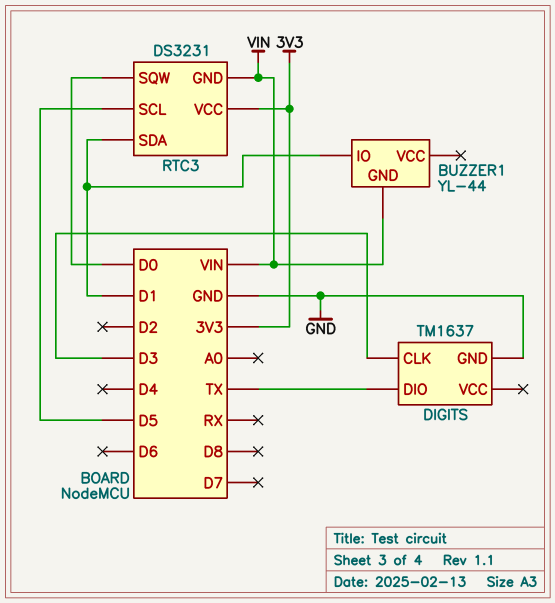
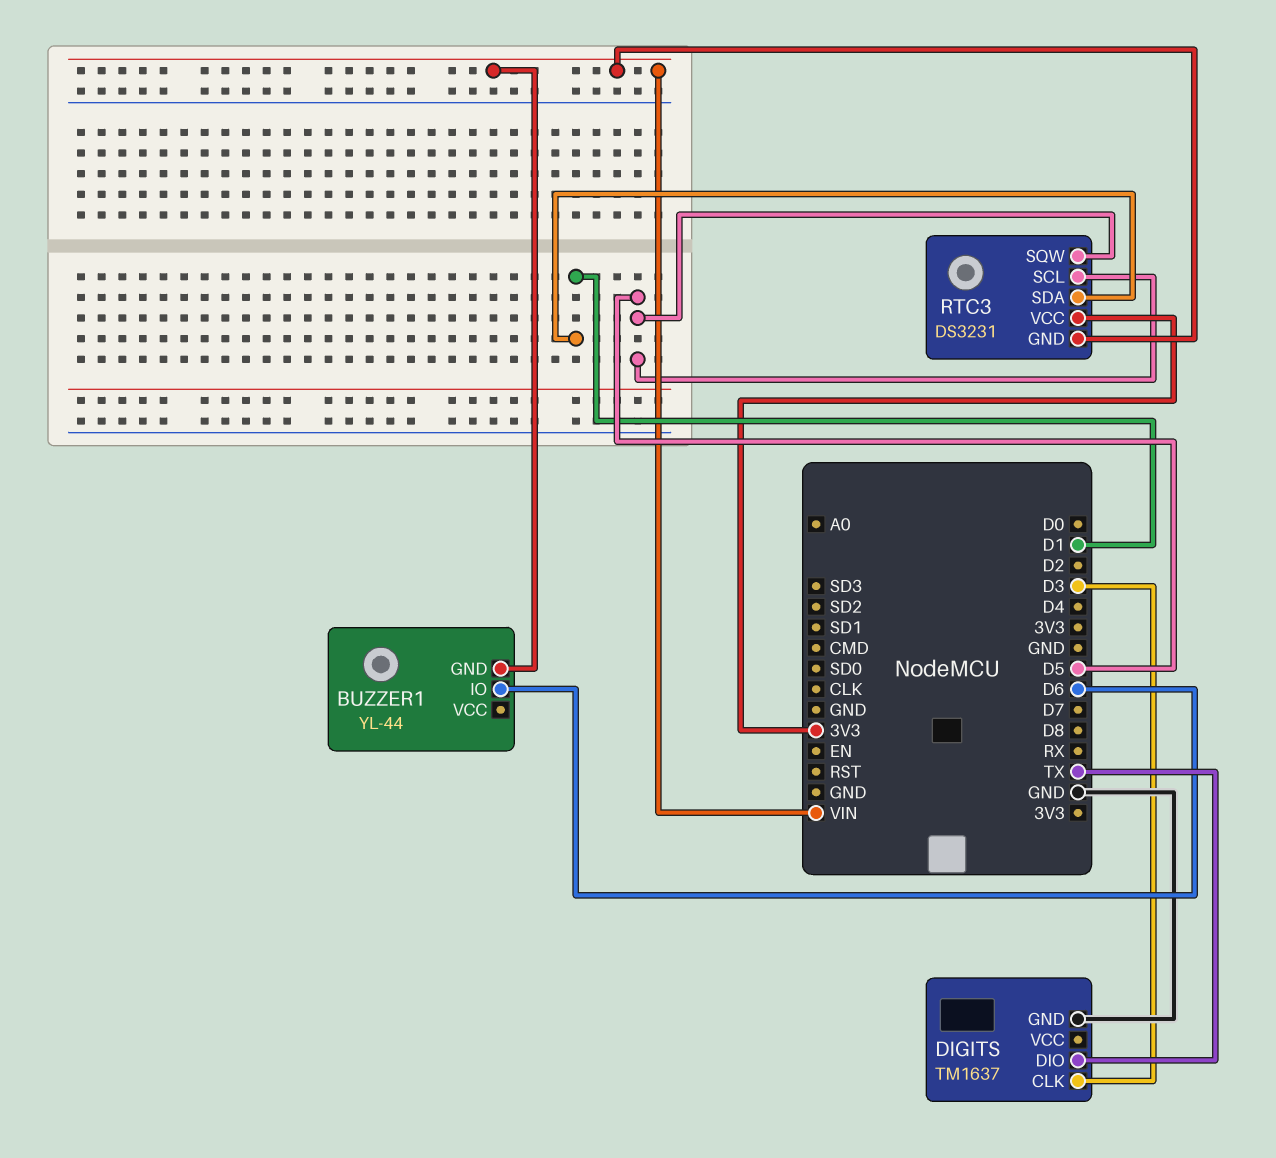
BUZZER1 pin IO: D1 -> D6
RTC3 pin SQW: D0 -> D5

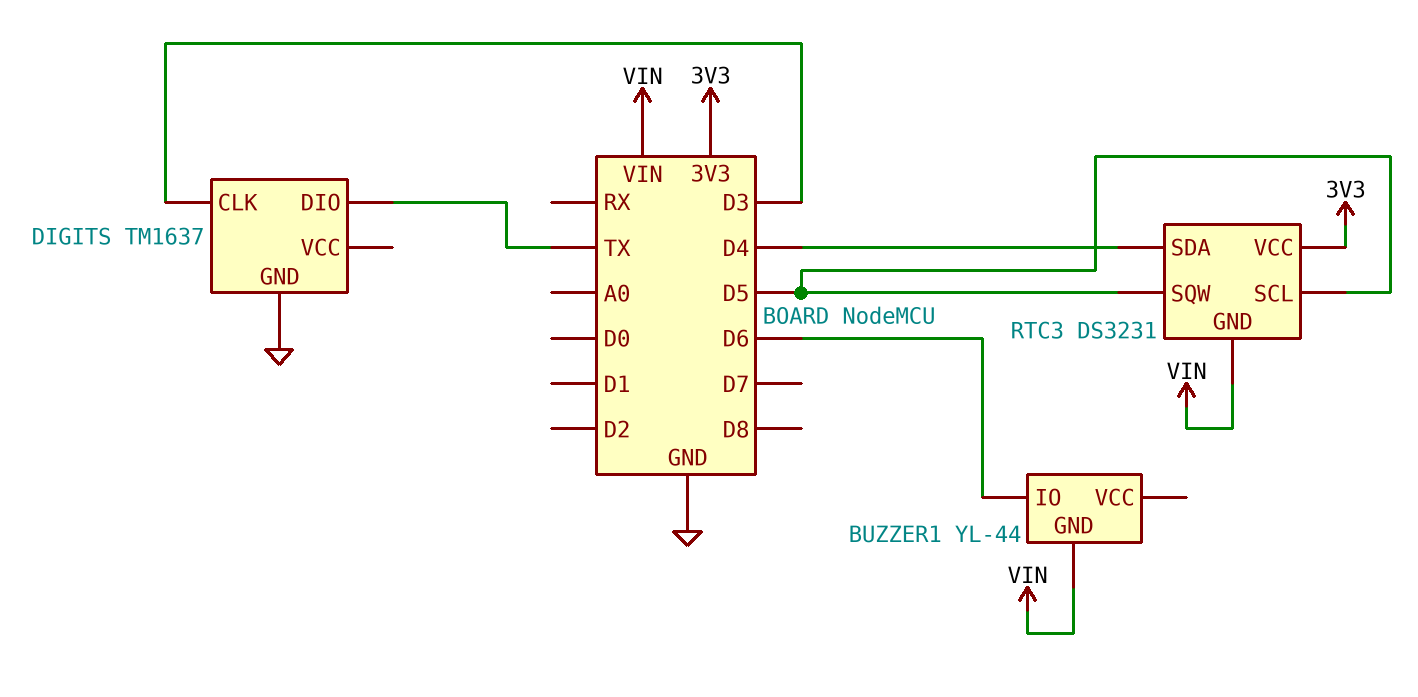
RTC3 pin SDA: D1 -> D4

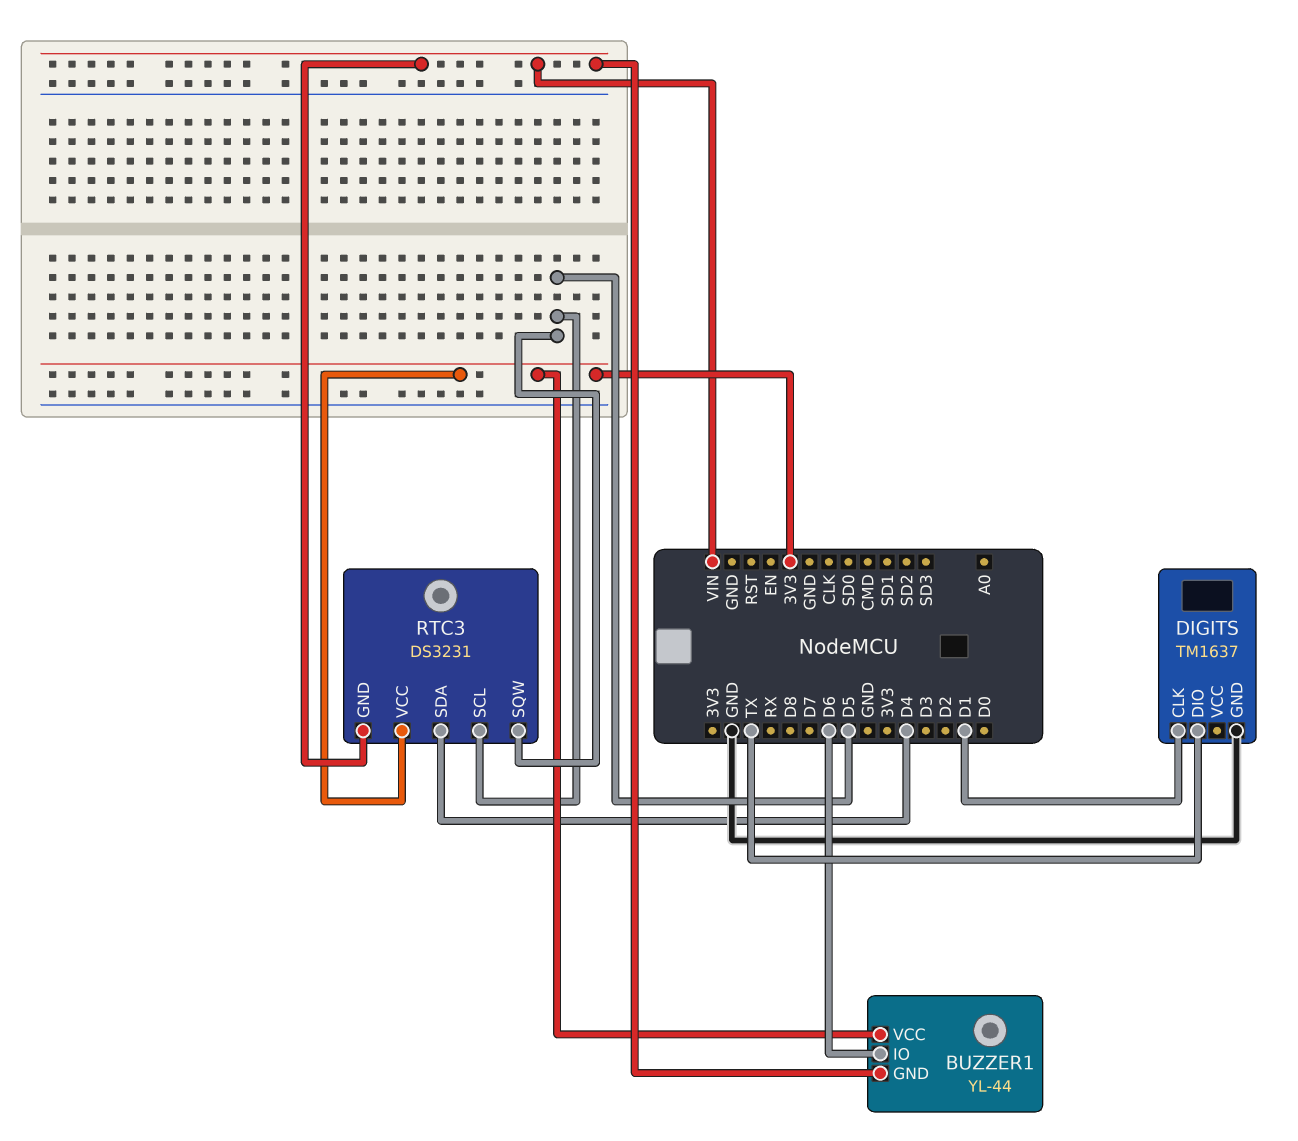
BUZZER1 pin VCC: none -> 3V3
DIGITS pin CLK: D3 -> D1

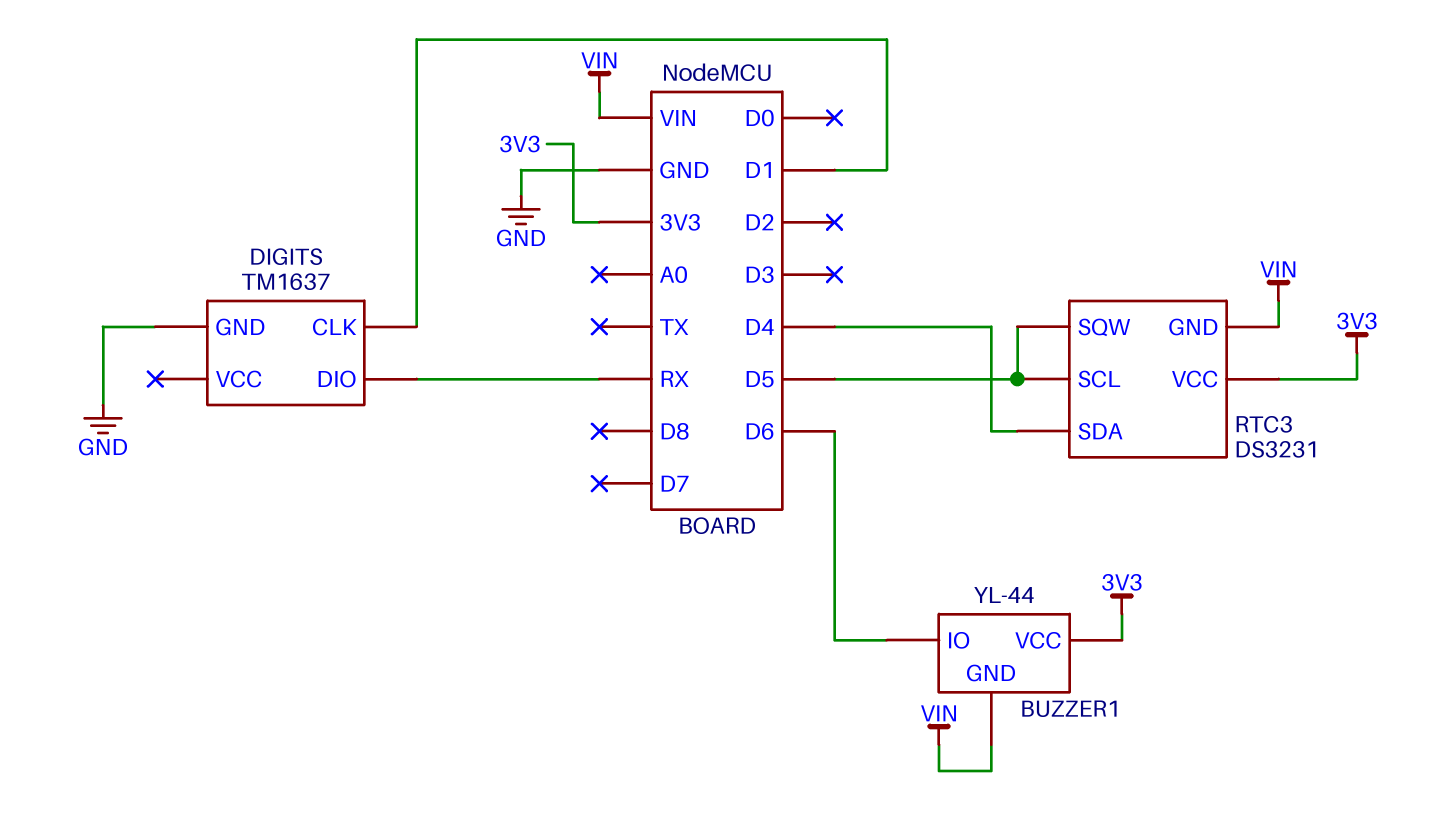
DIGITS pin DIO: TX -> RX

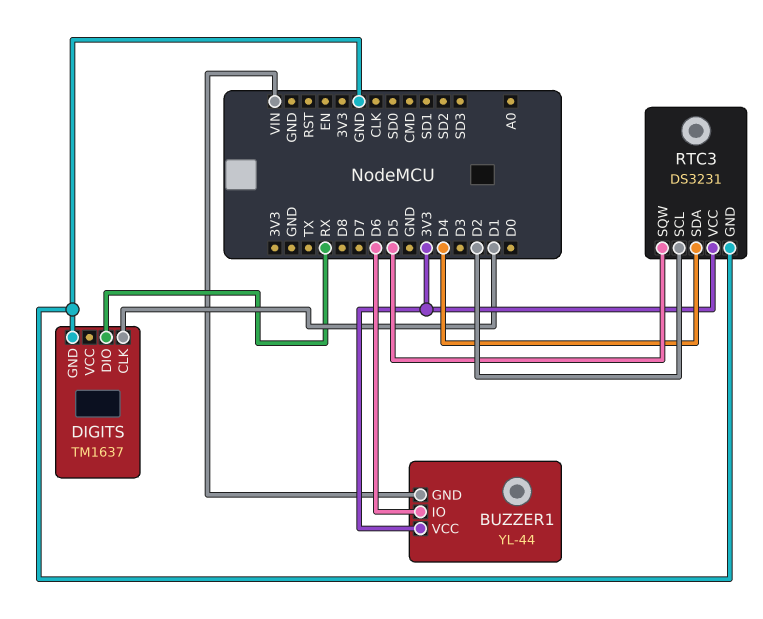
RTC3 pin GND: VIN -> GND
RTC3 pin SCL: D5 -> D2

